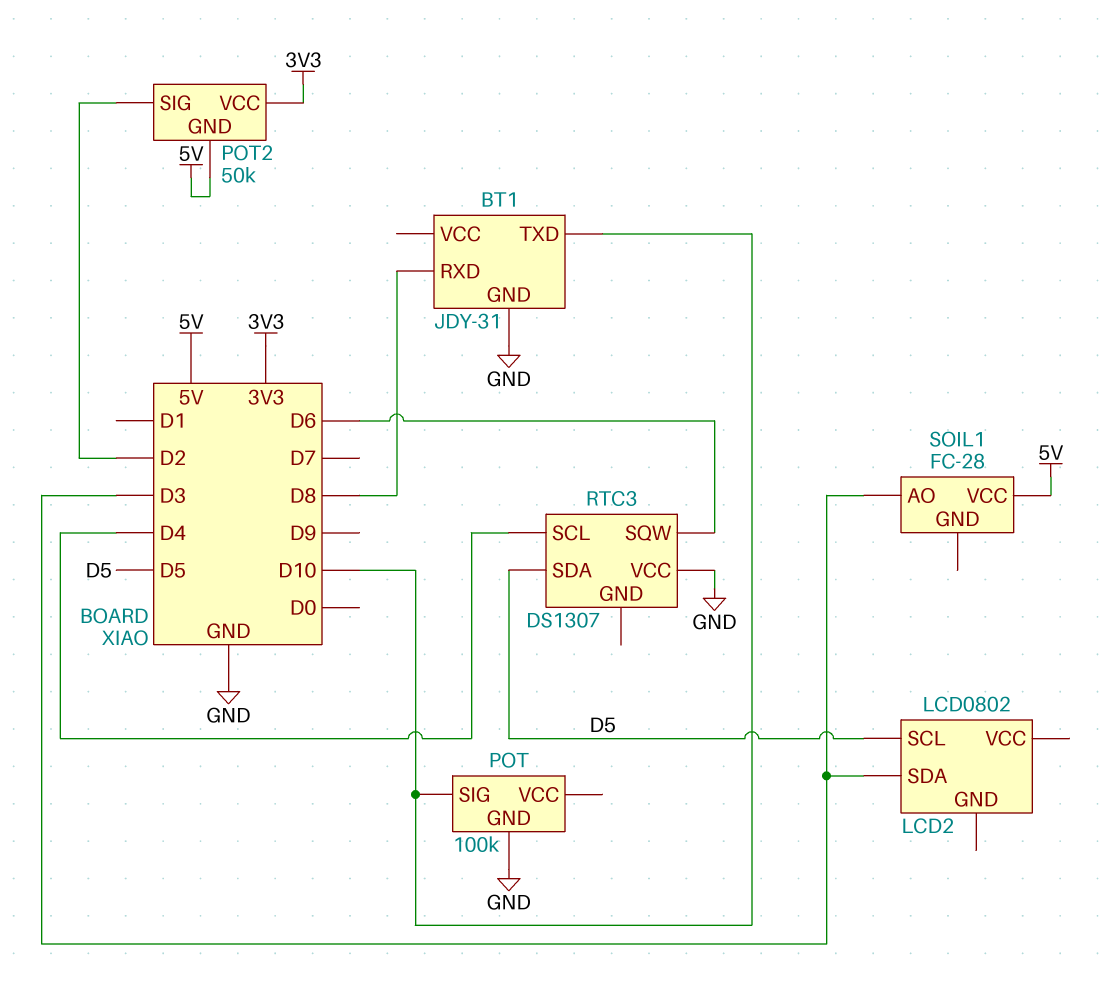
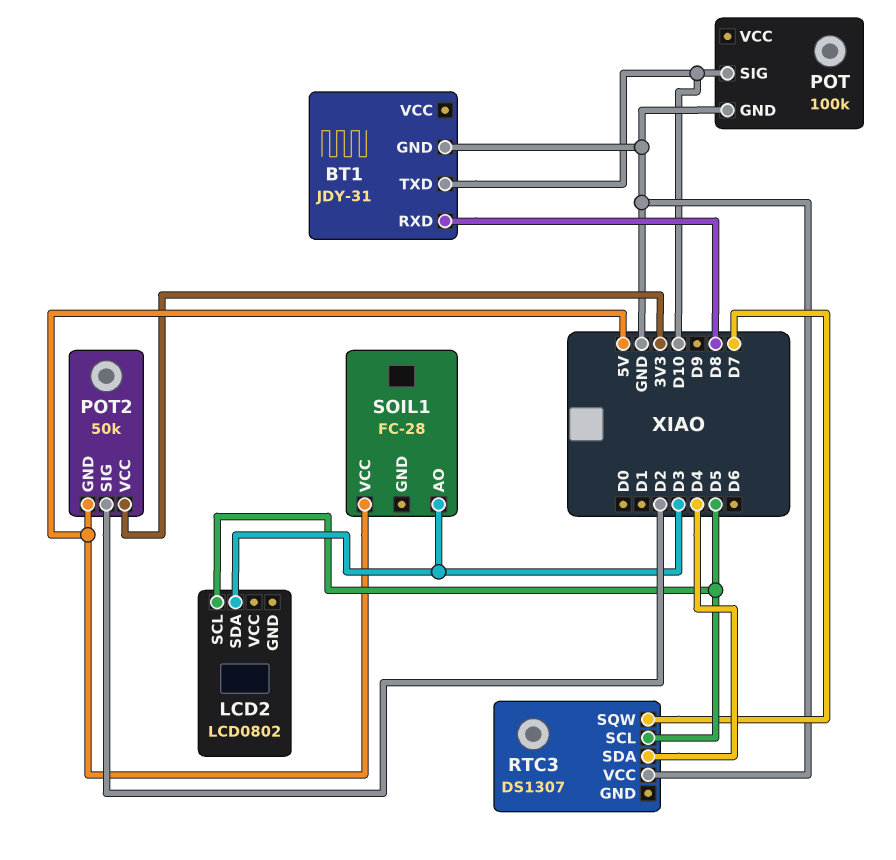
RTC3 pin SCL: D4 -> D5
RTC3 pin SDA: D5 -> D4
RTC3 pin SQW: D6 -> D7

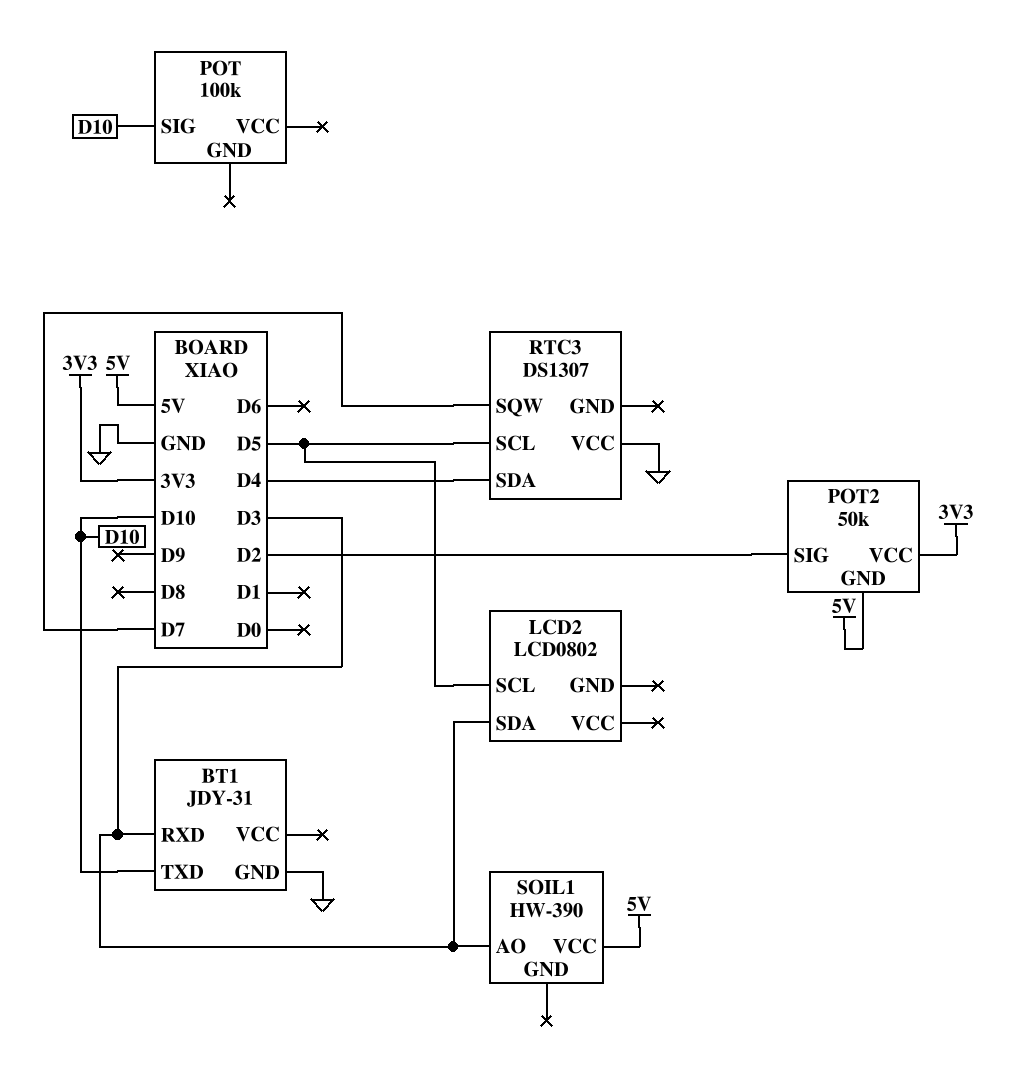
BT1 pin RXD: D8 -> D3
POT pin GND: GND -> none
SOIL1: FC-28 -> HW-390

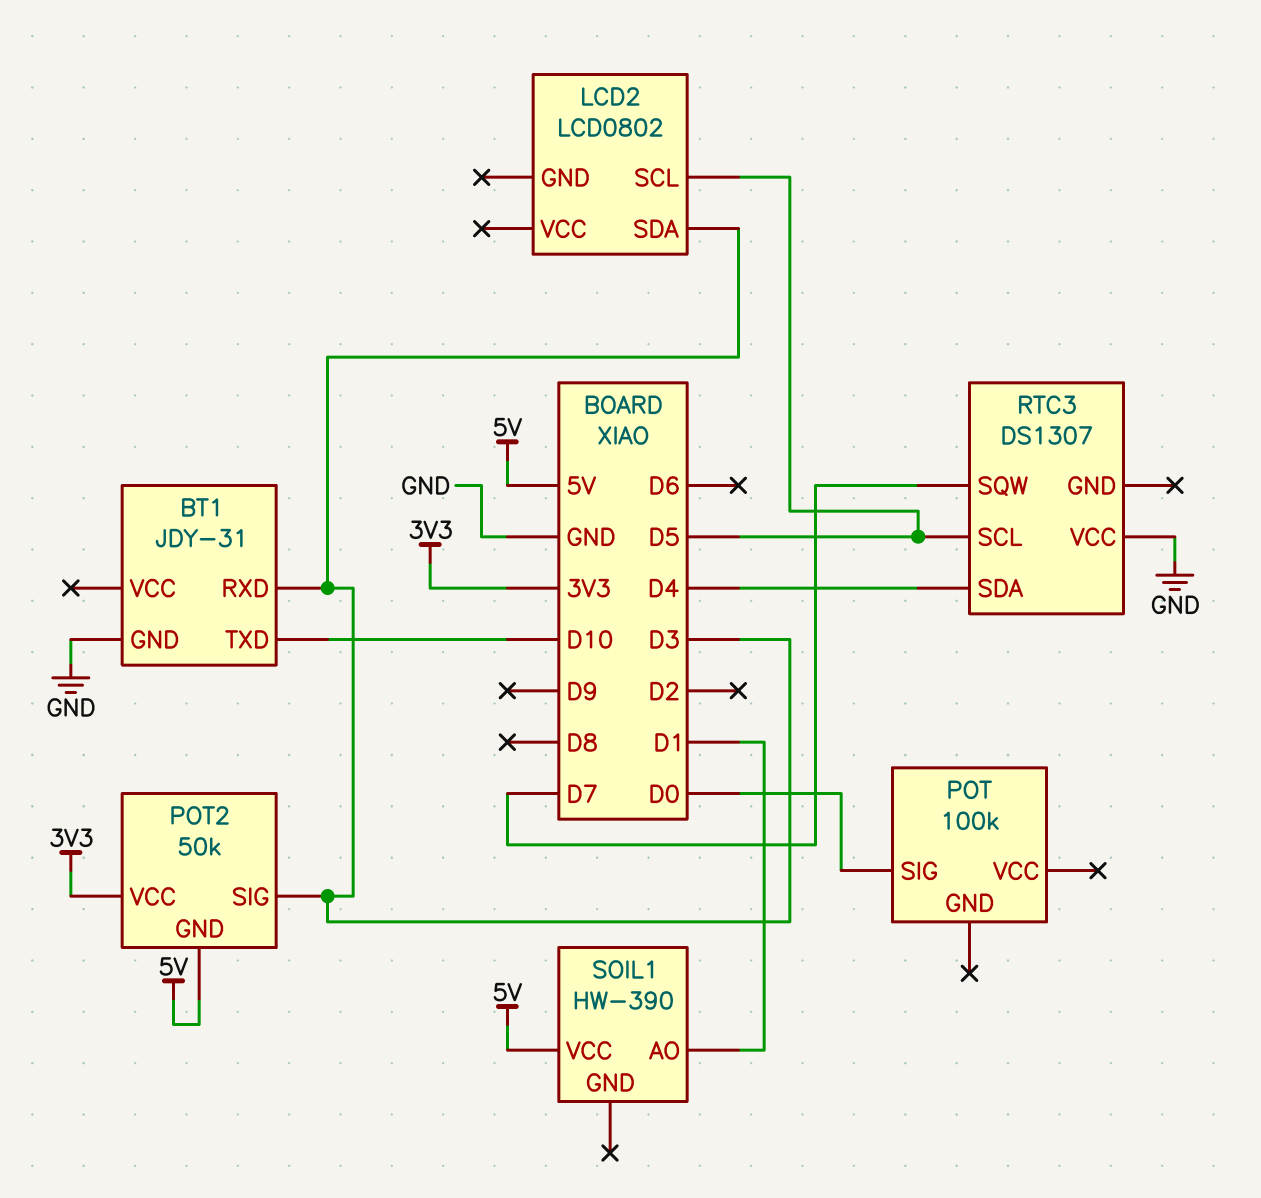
POT pin SIG: D10 -> D0
POT2 pin SIG: D2 -> D3
SOIL1 pin AO: D3 -> D1

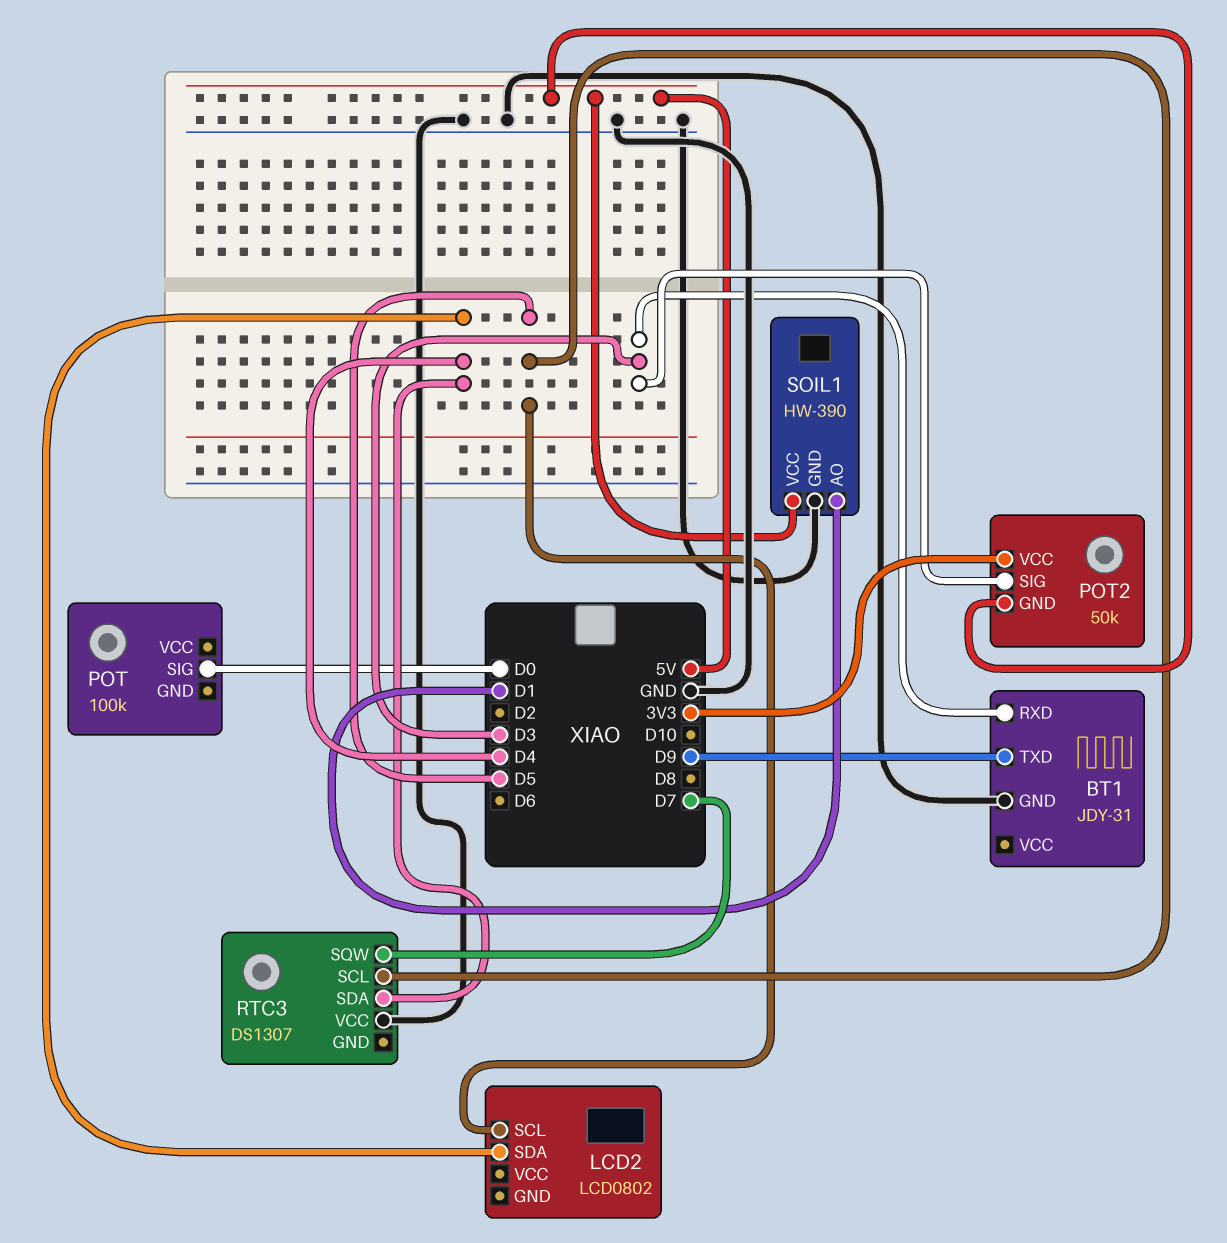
BT1 pin TXD: D10 -> D9
LCD2 pin SDA: D3 -> D4
SOIL1 pin GND: none -> GND

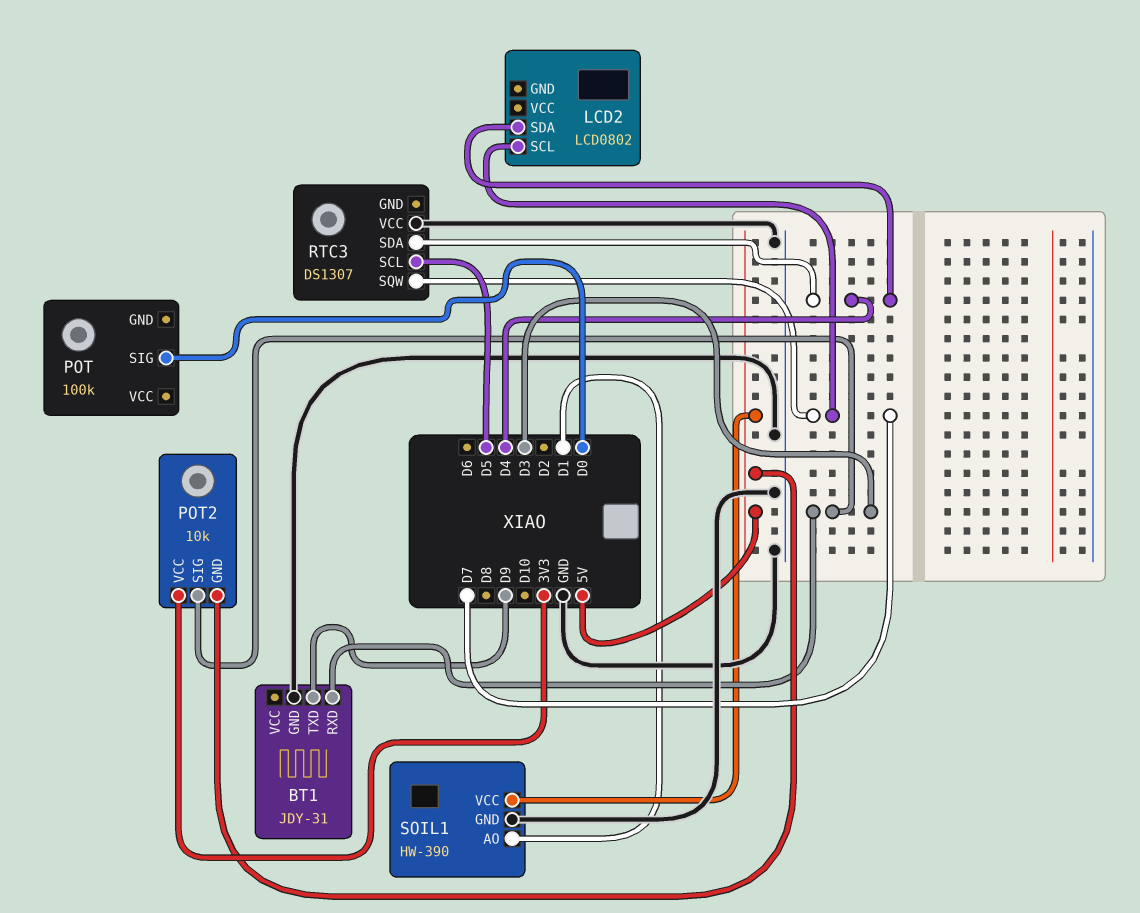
LCD2 pin SCL: D5 -> D7
POT2: 50k -> 10k

